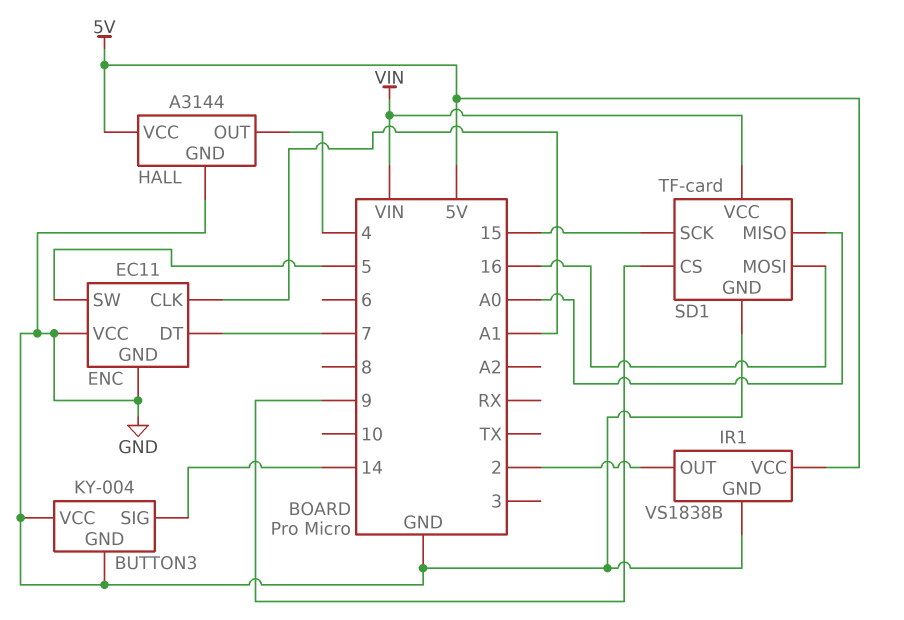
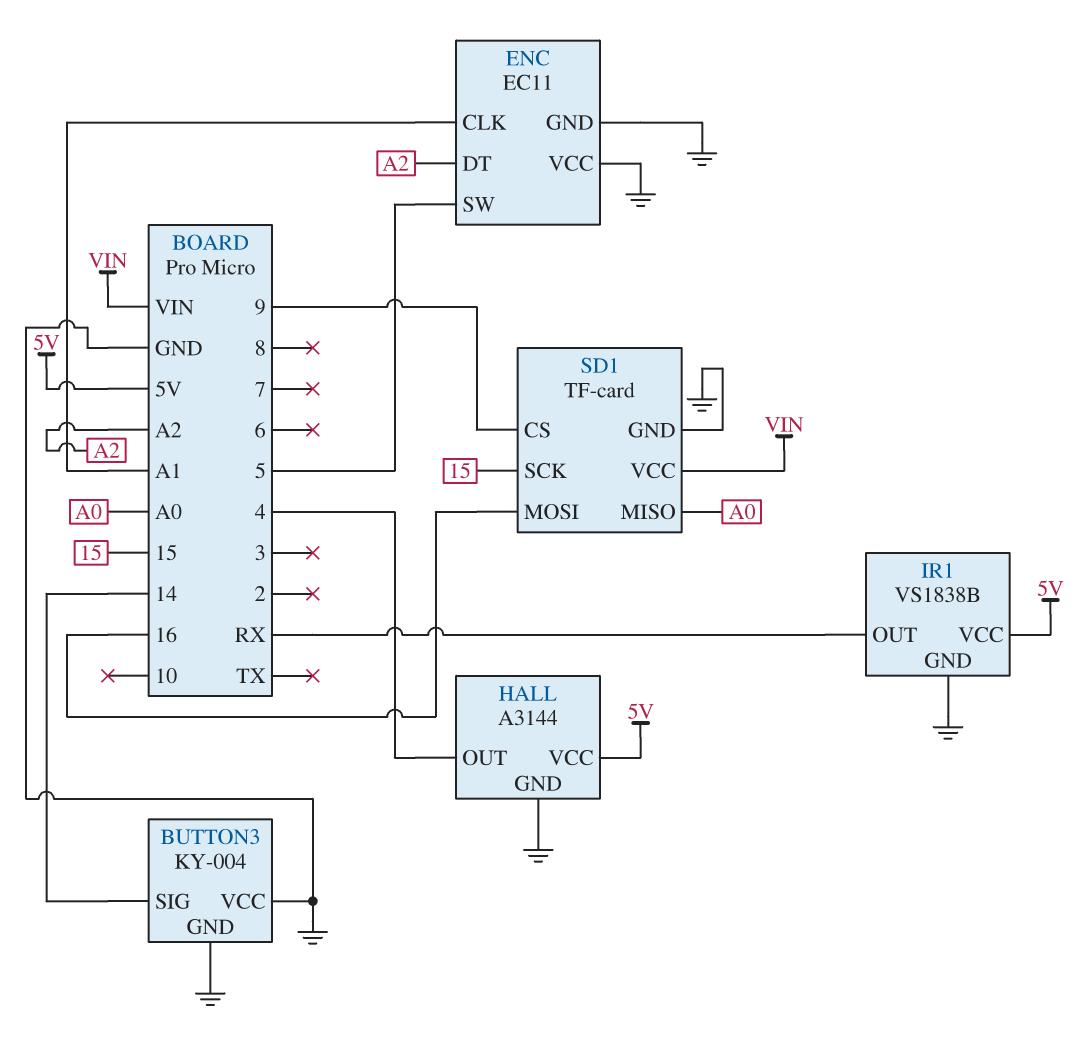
ENC pin DT: 7 -> A2
IR1 pin OUT: 2 -> RX

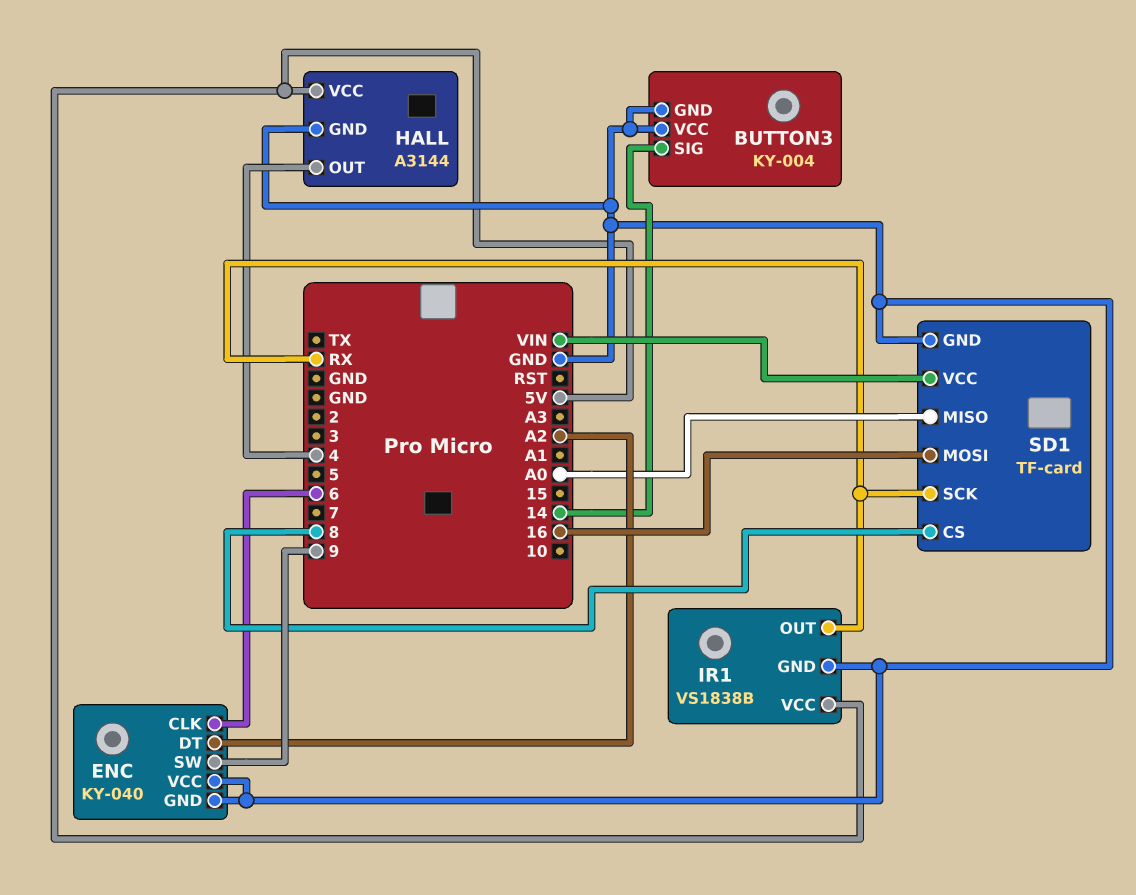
ENC: EC11 -> KY-040
ENC pin CLK: A1 -> 6
ENC pin SW: 5 -> 9
SD1 pin CS: 9 -> 8
SD1 pin SCK: 15 -> RX

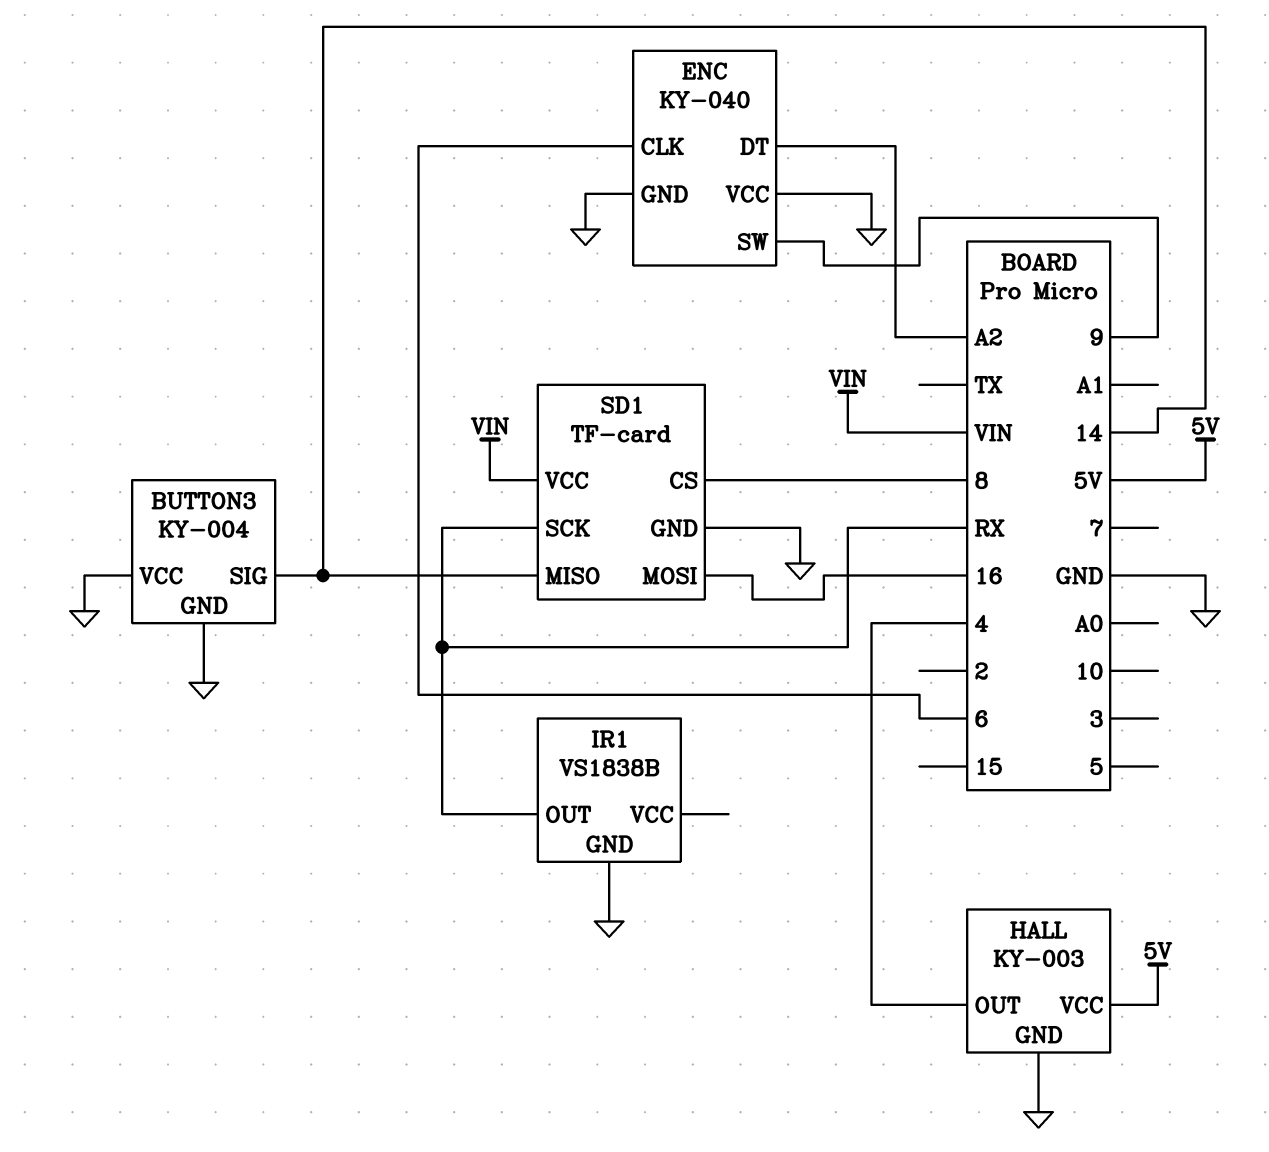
HALL: A3144 -> KY-003
IR1 pin VCC: 5V -> none
SD1 pin MISO: A0 -> 14

